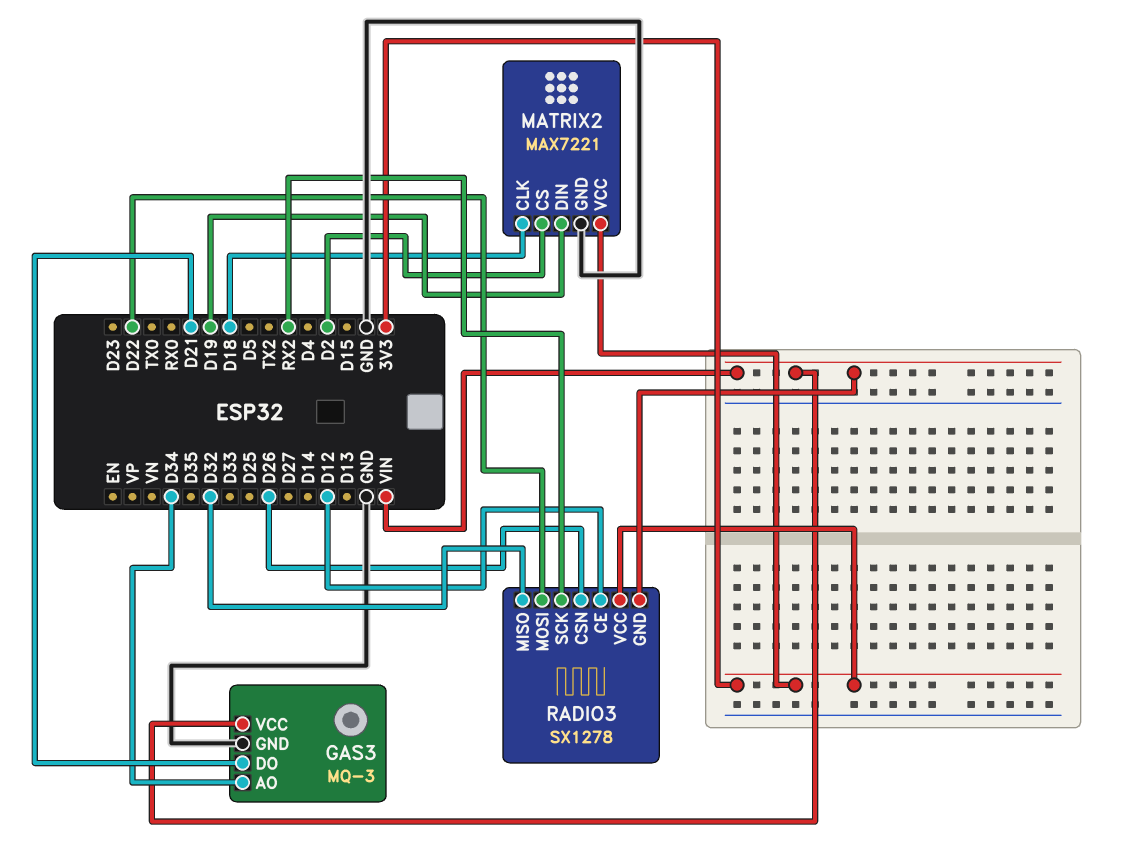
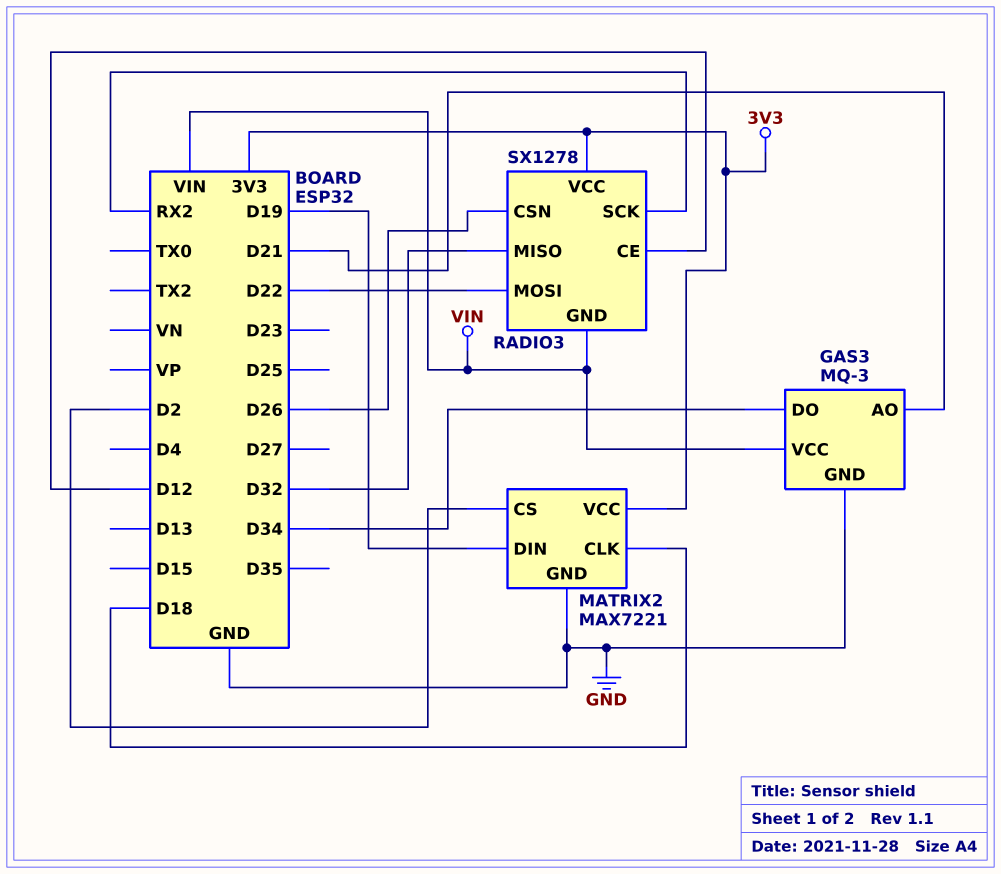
GAS3 pin AO: D34 -> D21
GAS3 pin DO: D21 -> D34

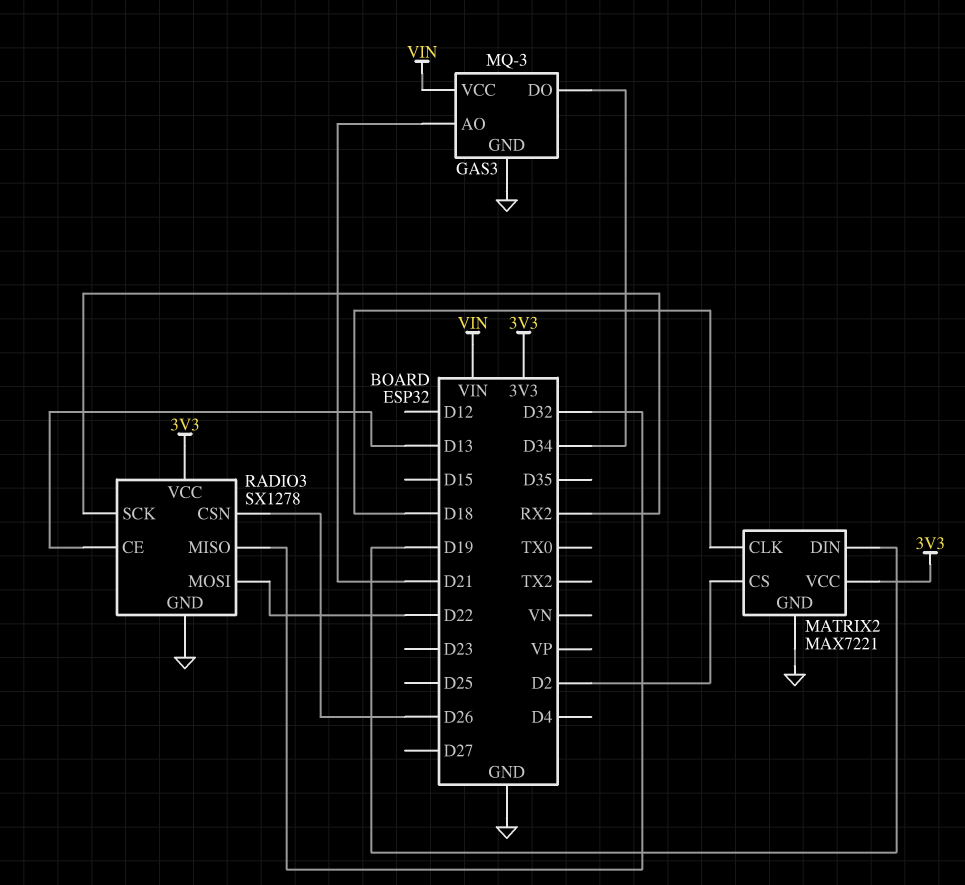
RADIO3 pin CE: D12 -> D13
RADIO3 pin GND: VIN -> GND

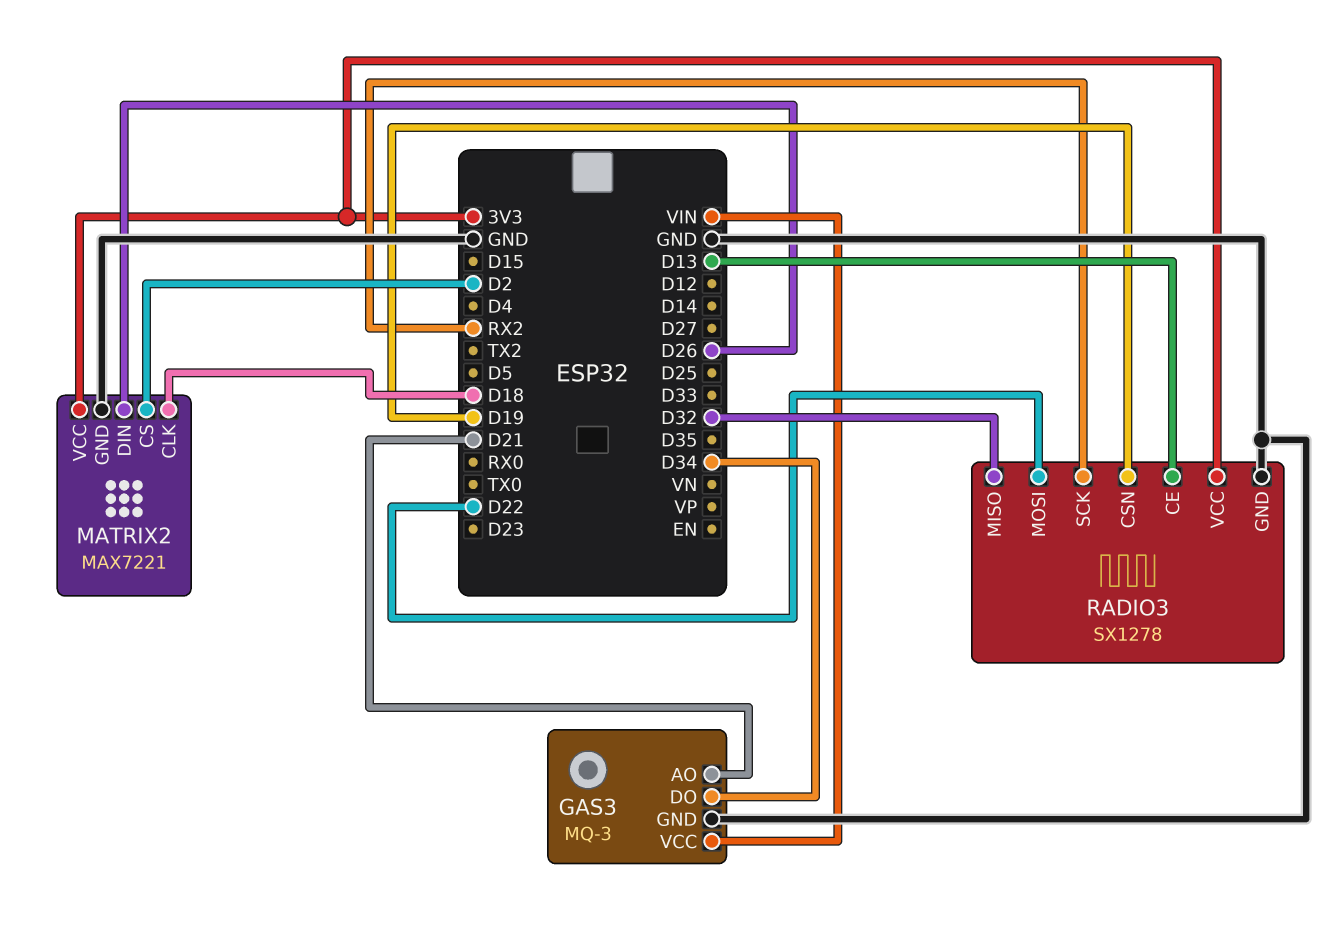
MATRIX2 pin DIN: D19 -> D26
RADIO3 pin CSN: D26 -> D19

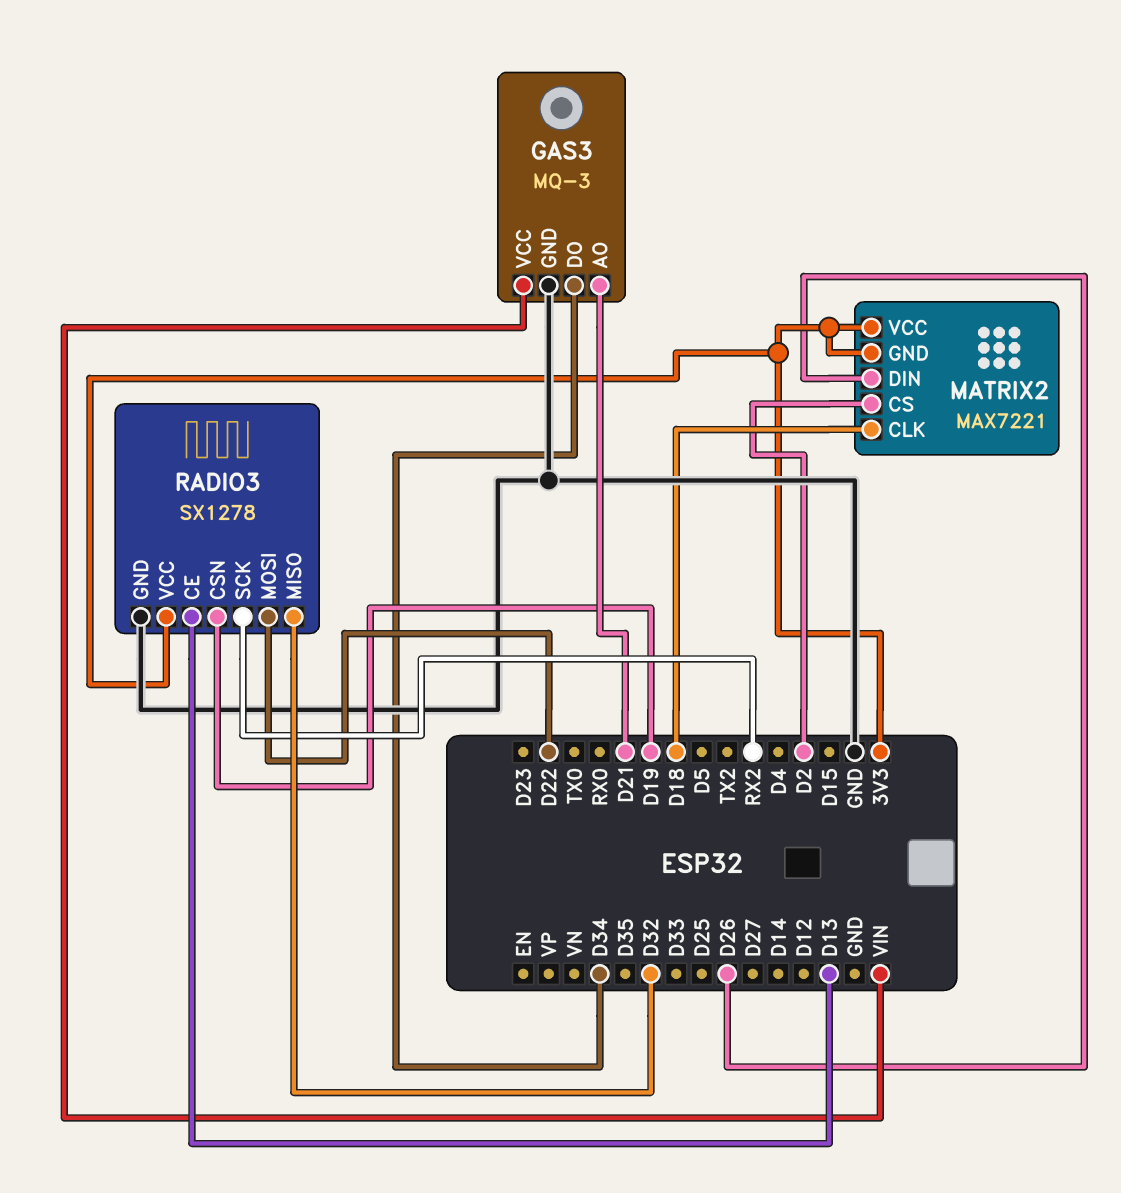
MATRIX2 pin GND: GND -> 3V3

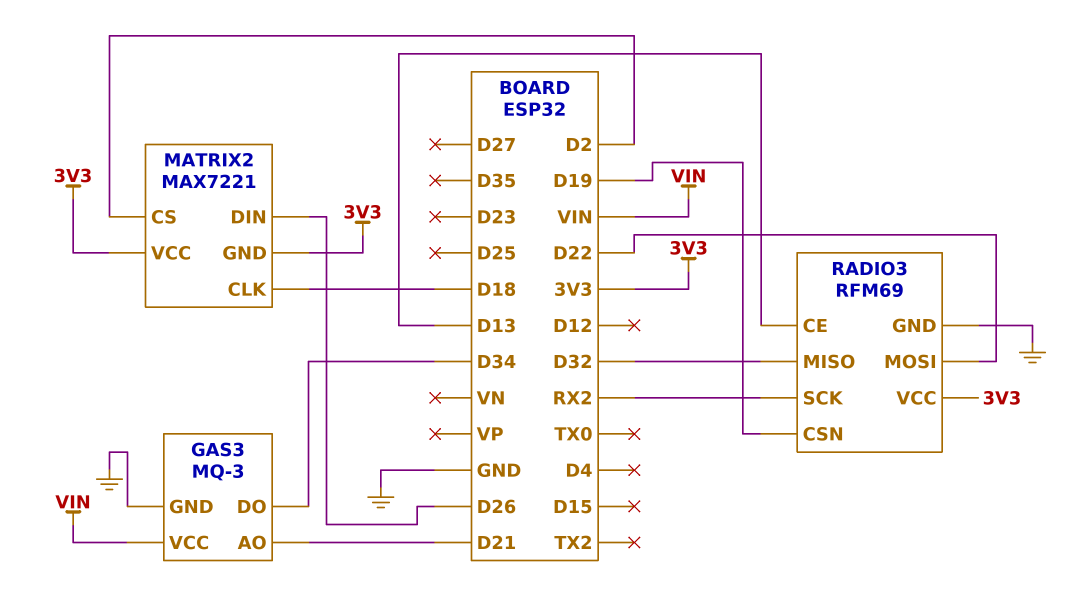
RADIO3: SX1278 -> RFM69

